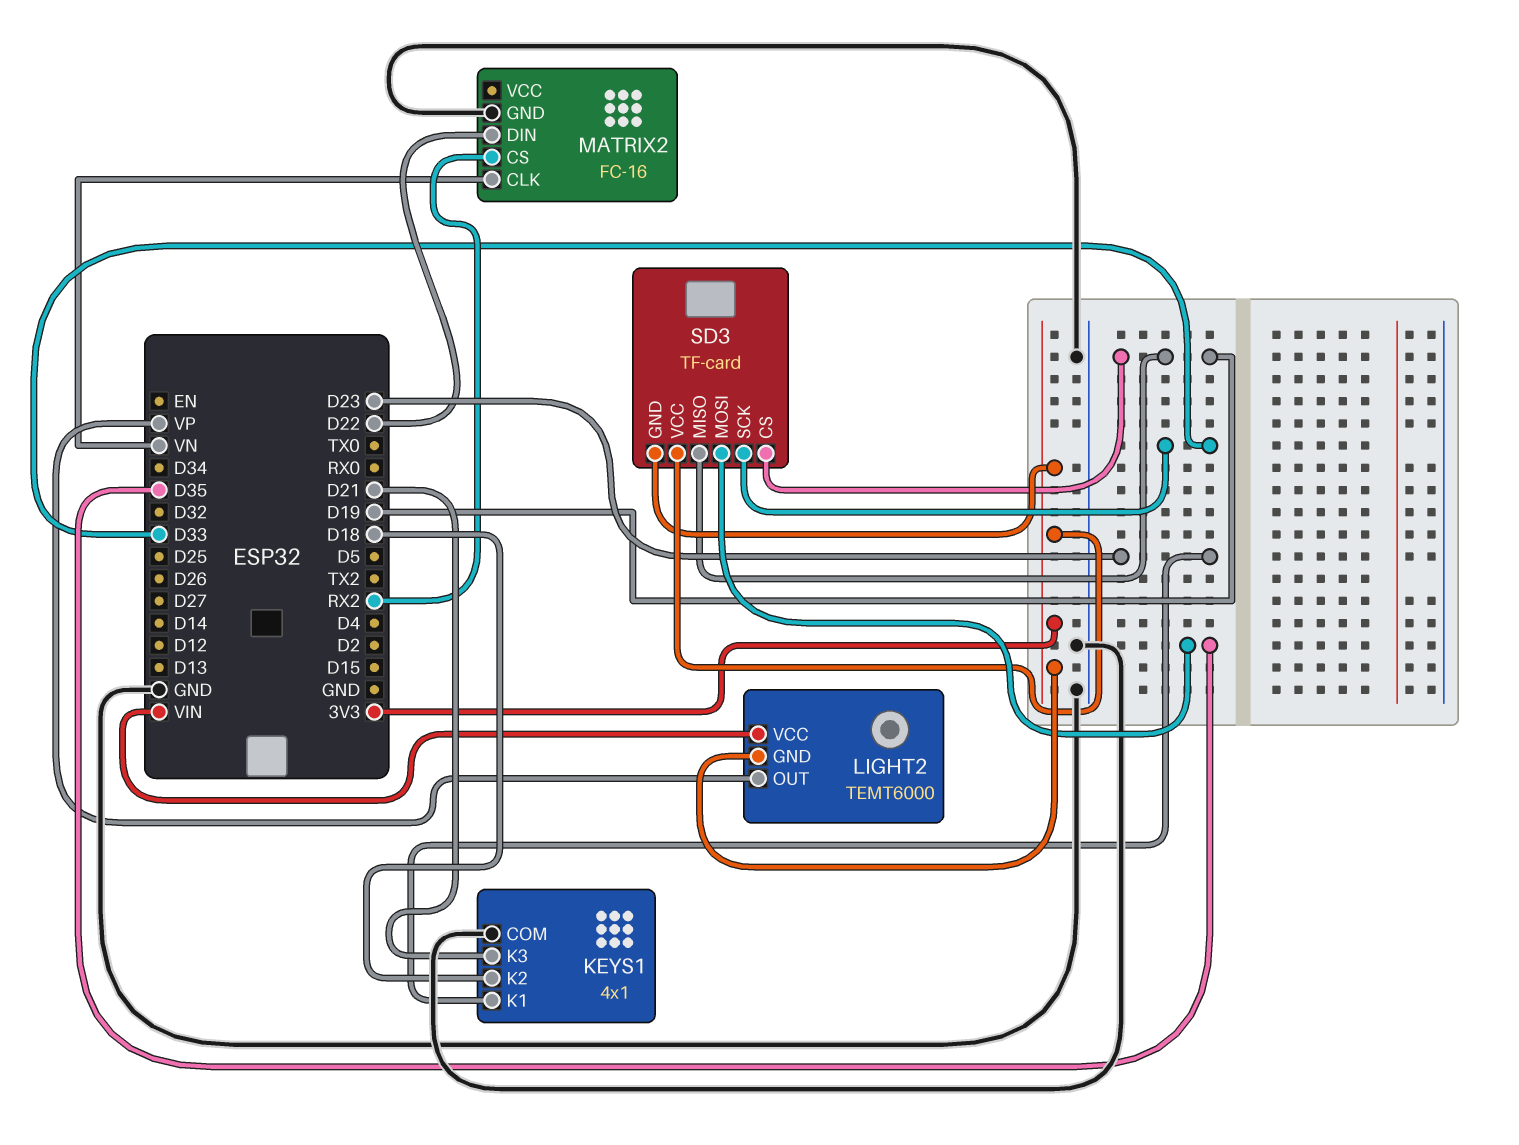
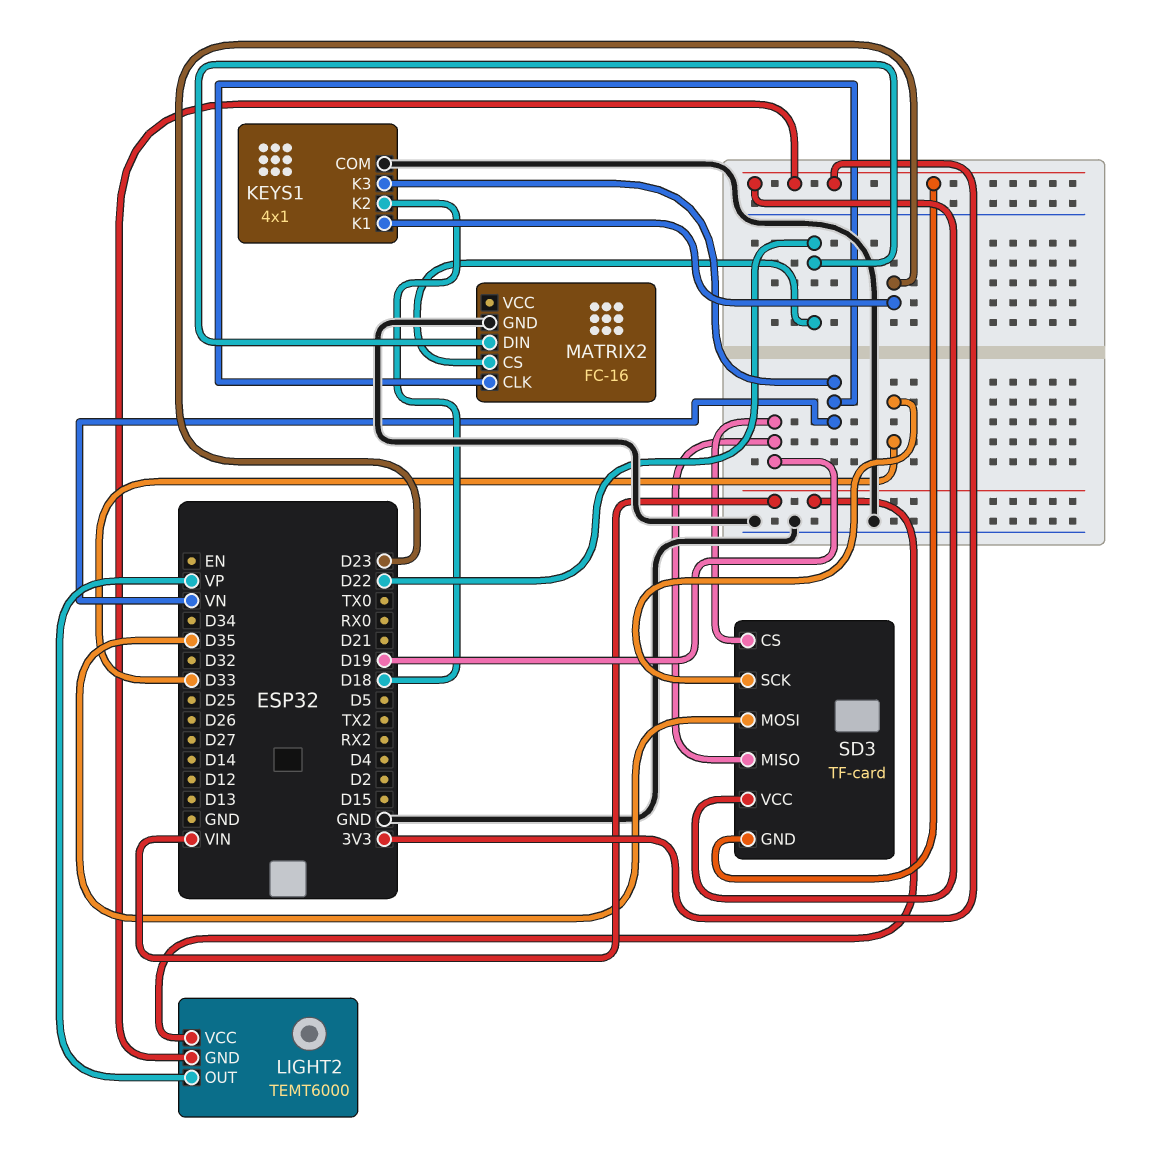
KEYS1 pin K3: D21 -> VN
MATRIX2 pin CS: RX2 -> D22

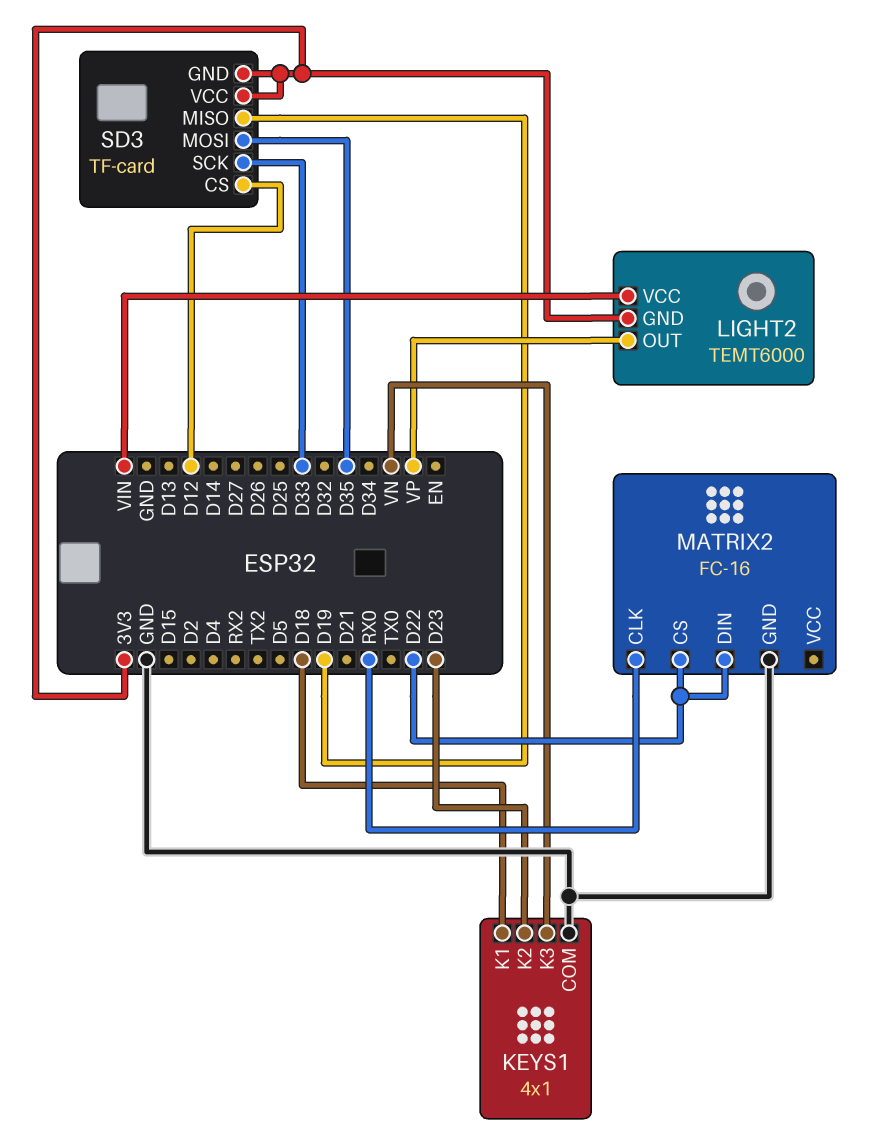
KEYS1 pin K1: D23 -> D18
KEYS1 pin K2: D18 -> D23
MATRIX2 pin CLK: VN -> RX0
SD3 pin CS: D19 -> D12

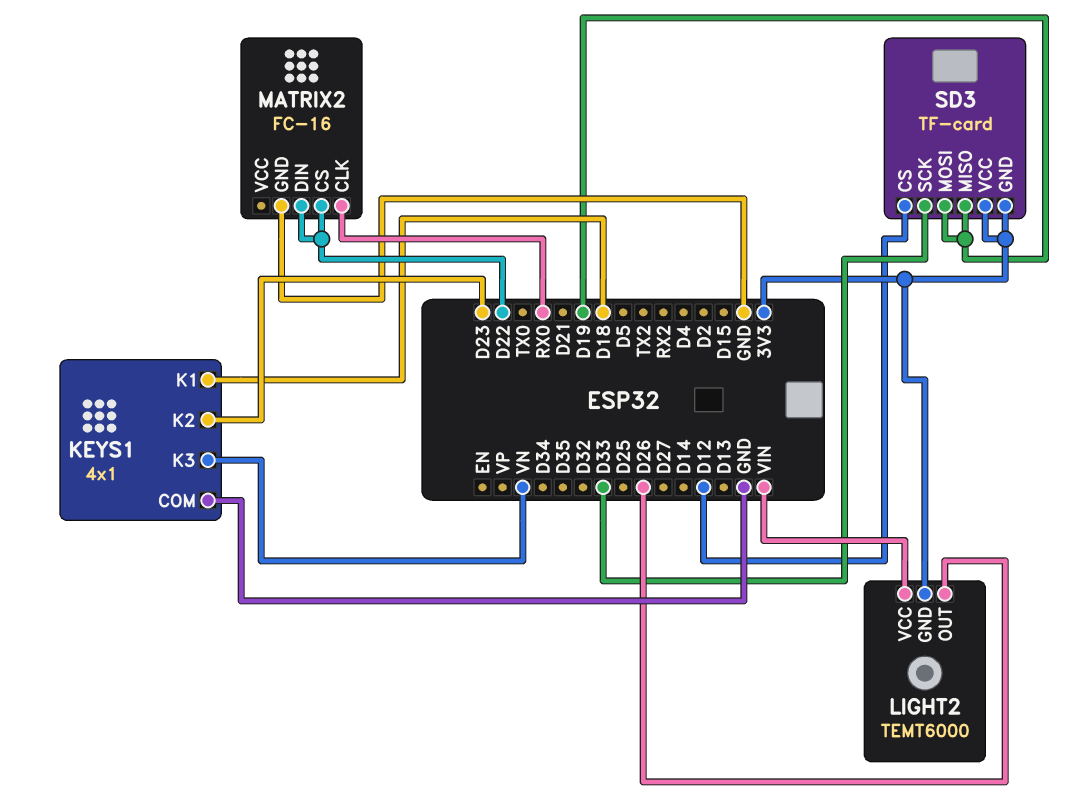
LIGHT2 pin OUT: VP -> D26
SD3 pin MOSI: D35 -> D19

